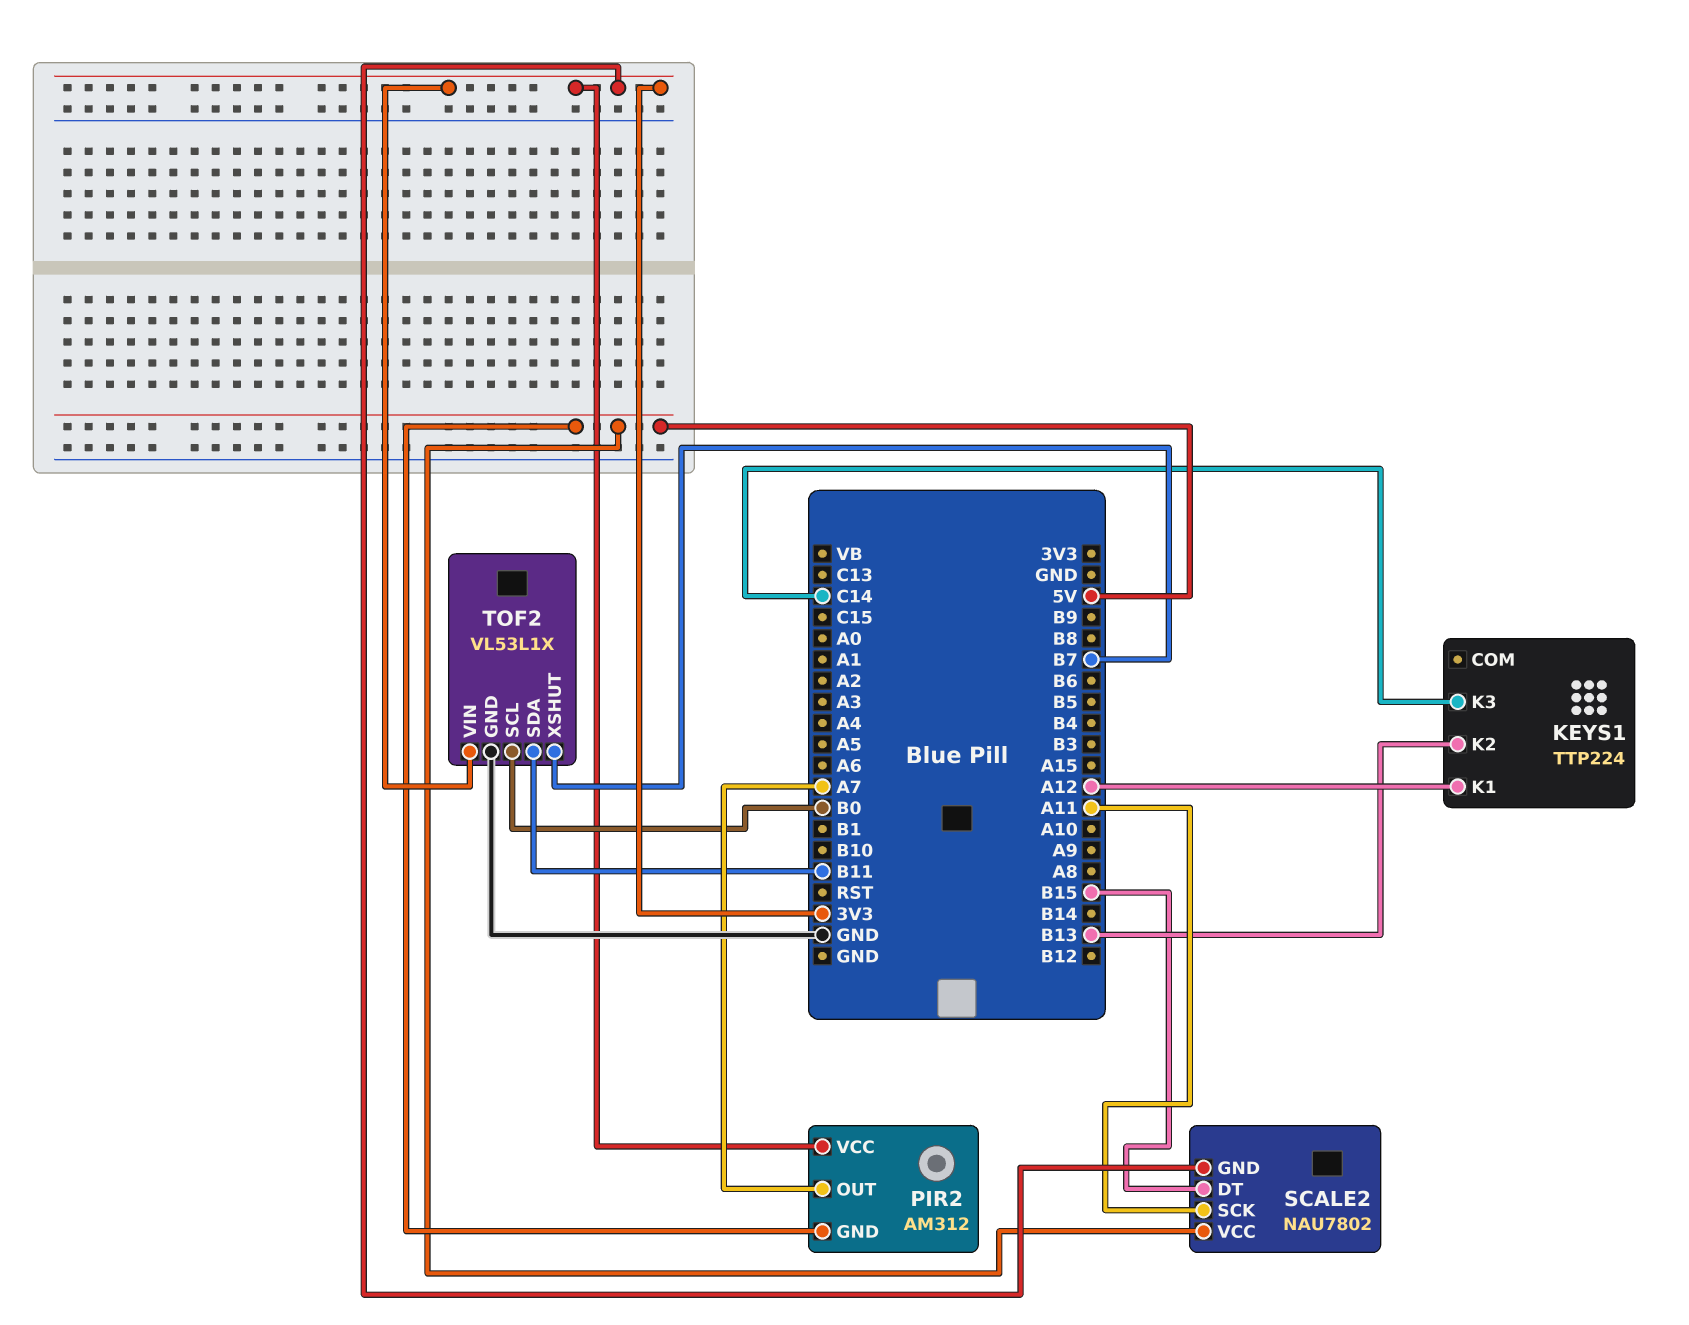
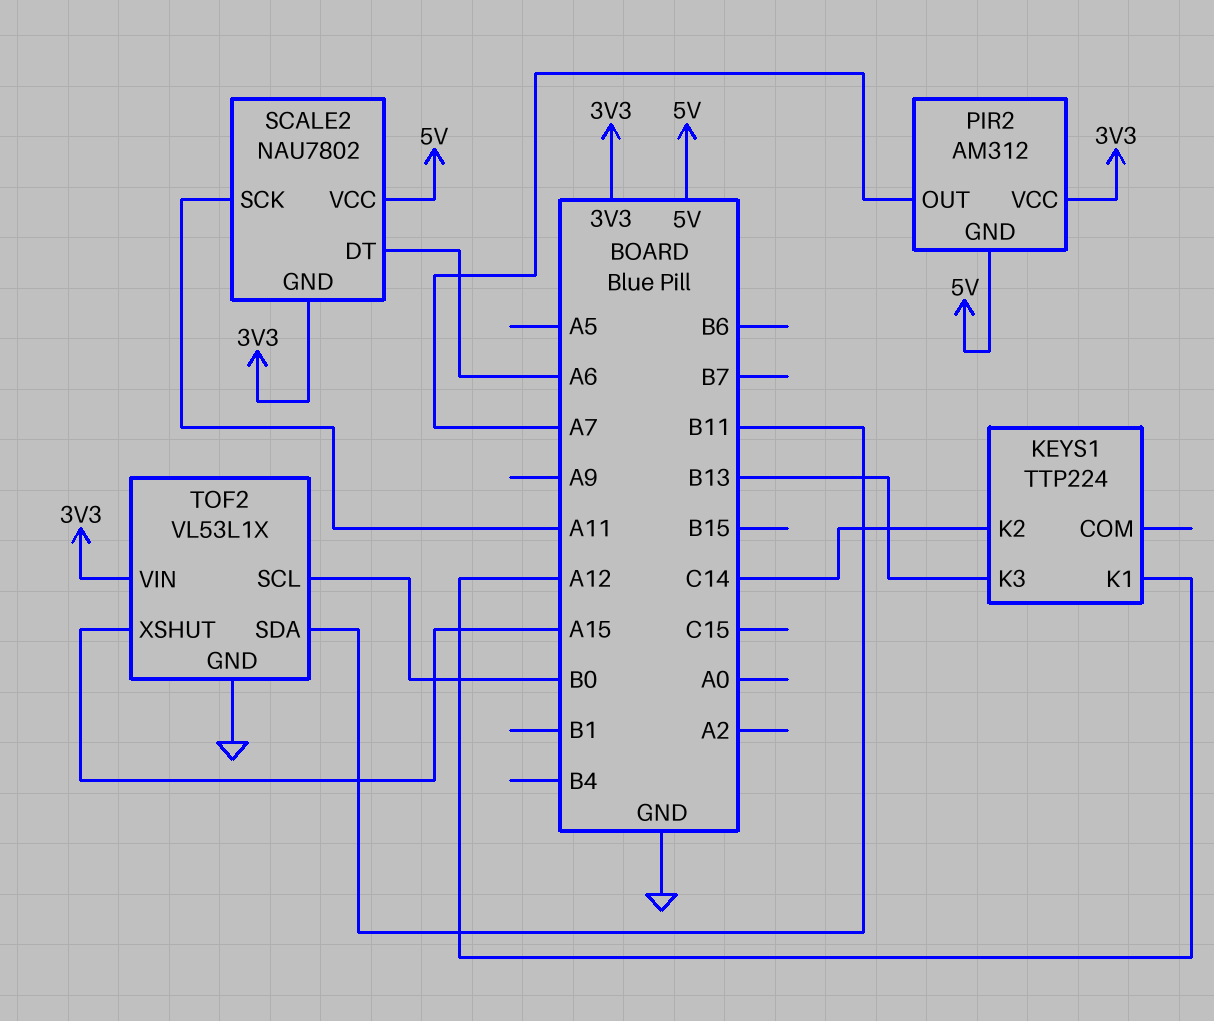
KEYS1 pin K2: B13 -> C14
KEYS1 pin K3: C14 -> B13
SCALE2 pin DT: B15 -> A6
TOF2 pin XSHUT: B7 -> A15

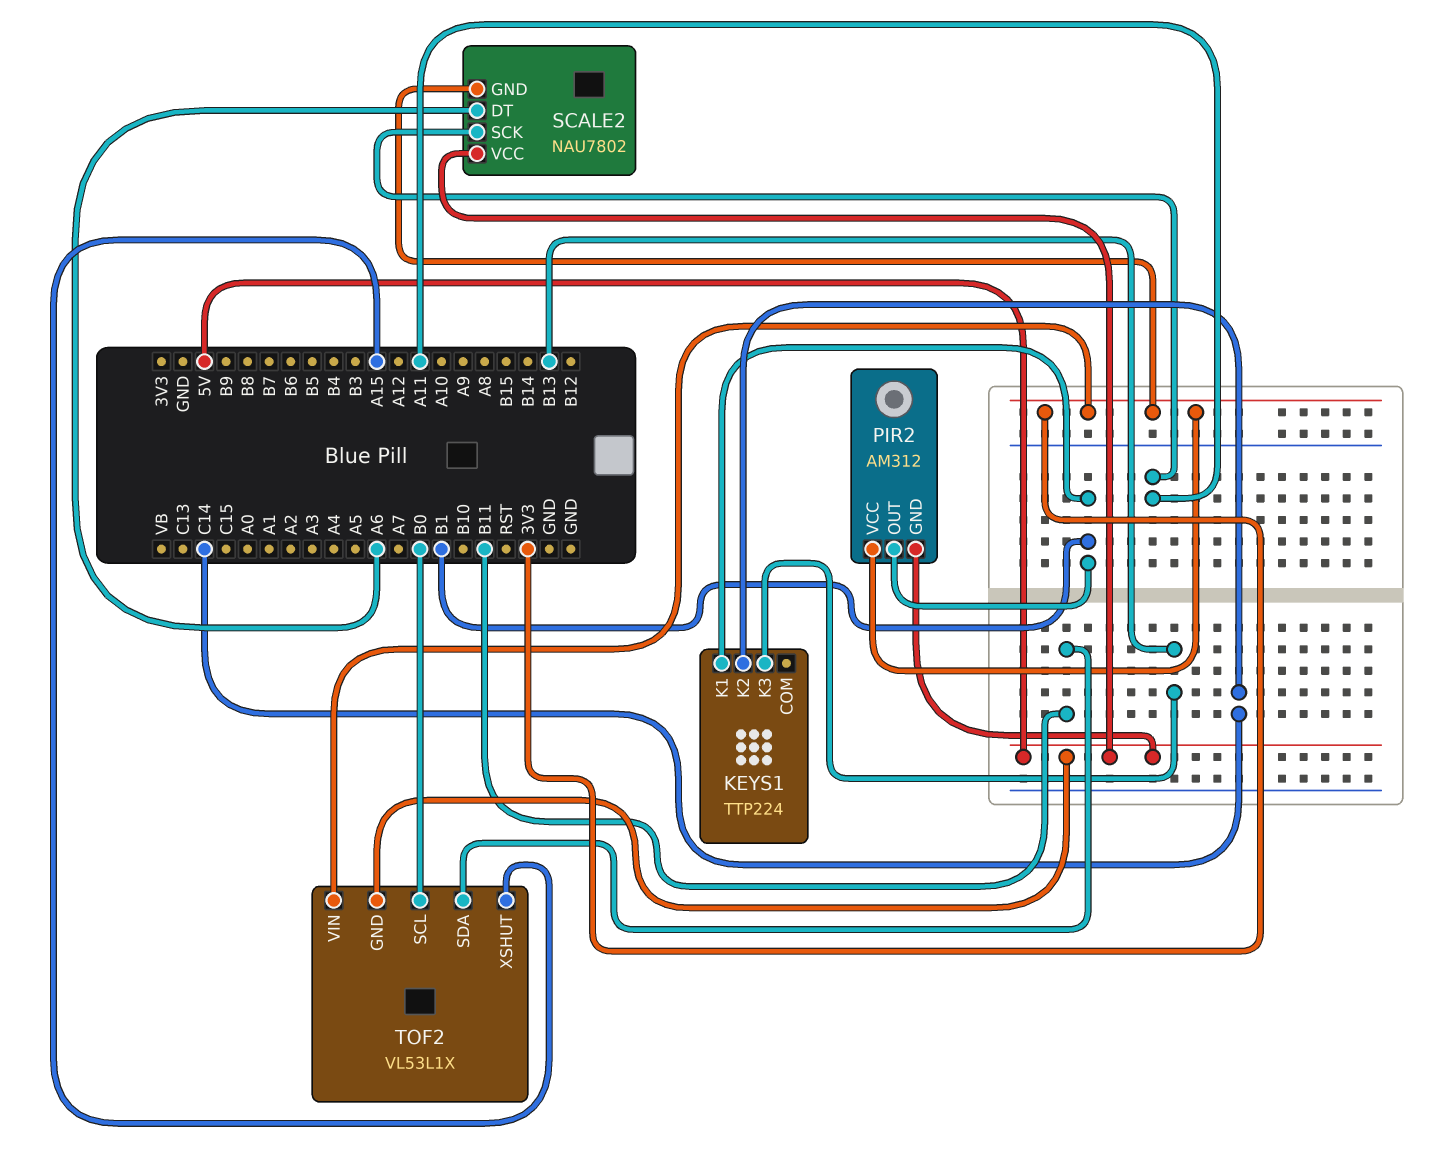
KEYS1 pin K1: A12 -> B1
PIR2 pin OUT: A7 -> B1
TOF2 pin GND: GND -> 5V

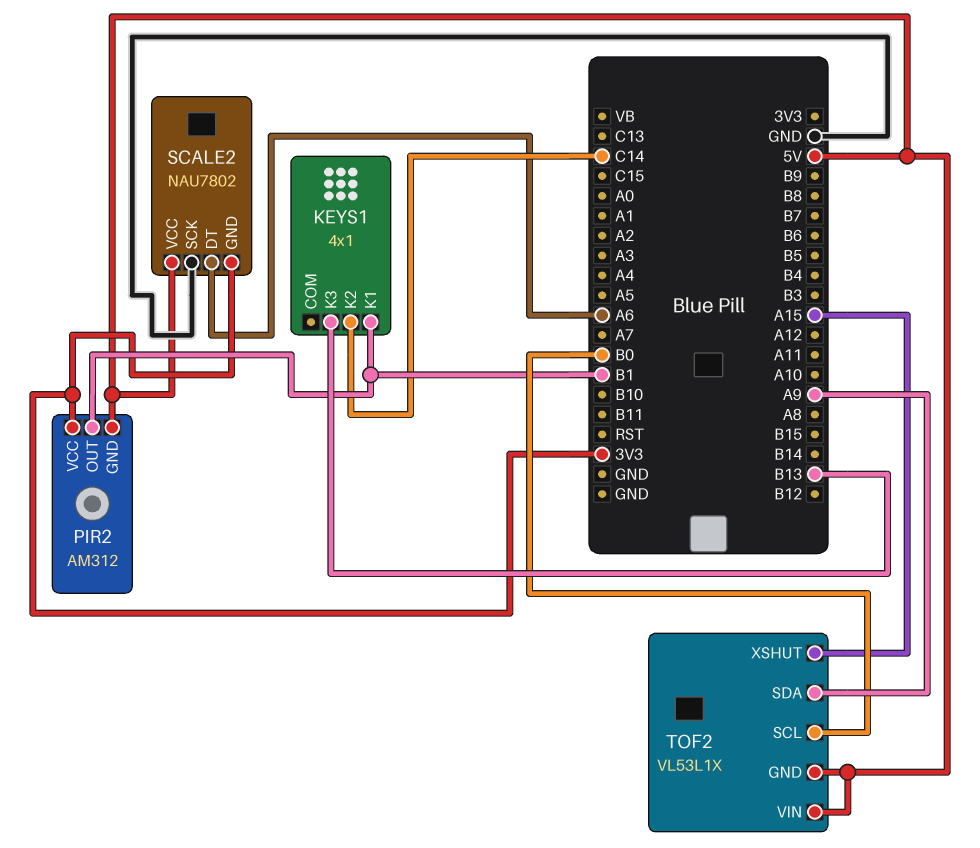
KEYS1: TTP224 -> 4x1
SCALE2 pin SCK: A11 -> GND
TOF2 pin SDA: B11 -> A9
TOF2 pin VIN: 3V3 -> 5V

